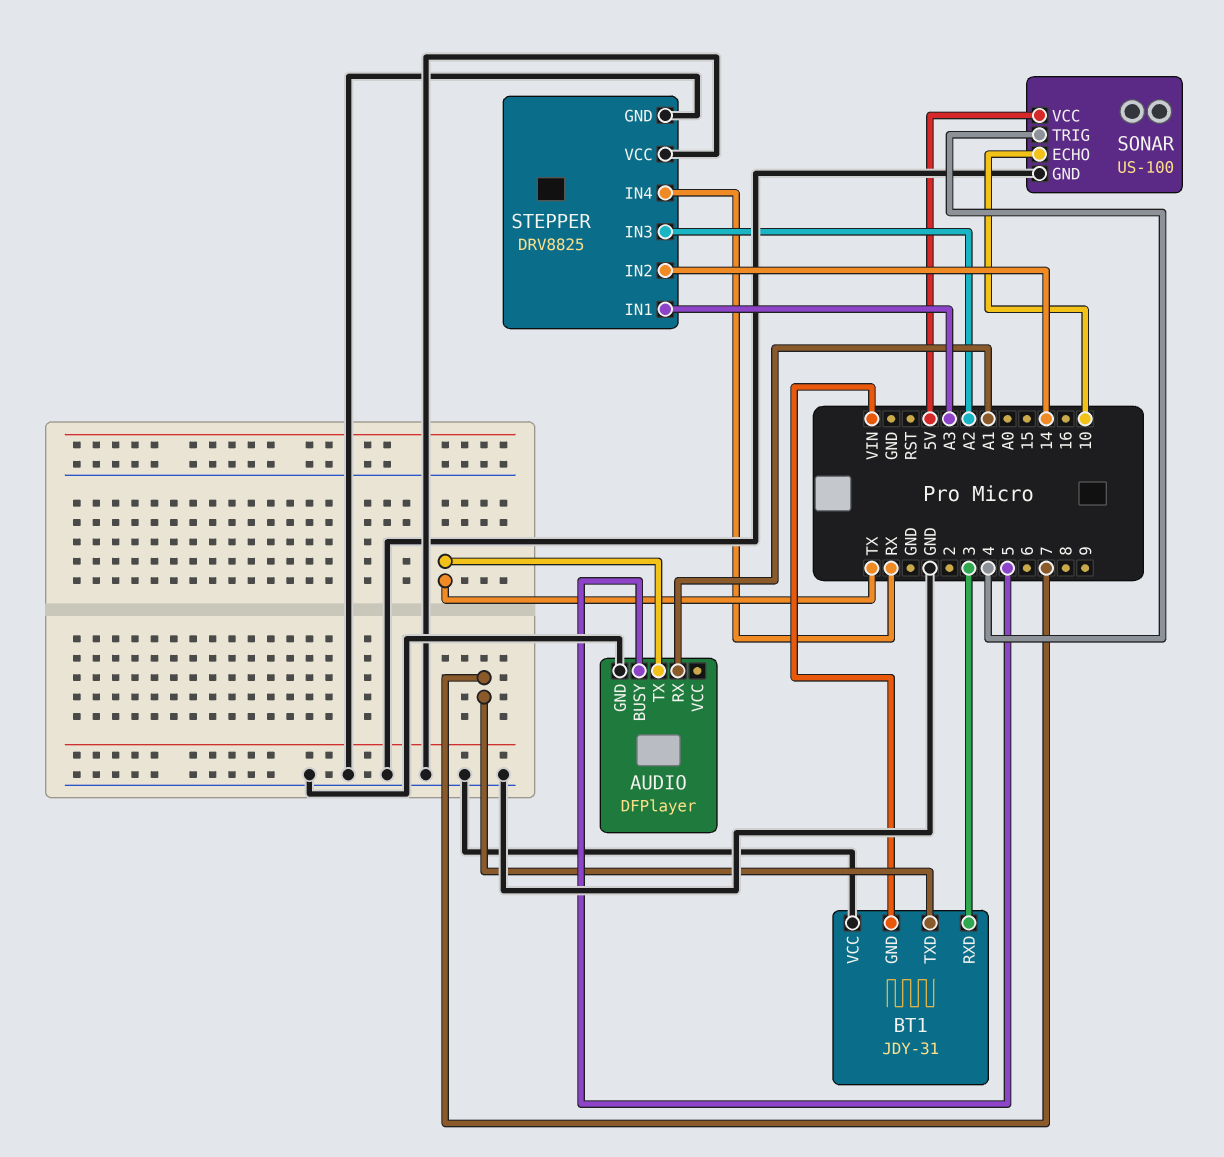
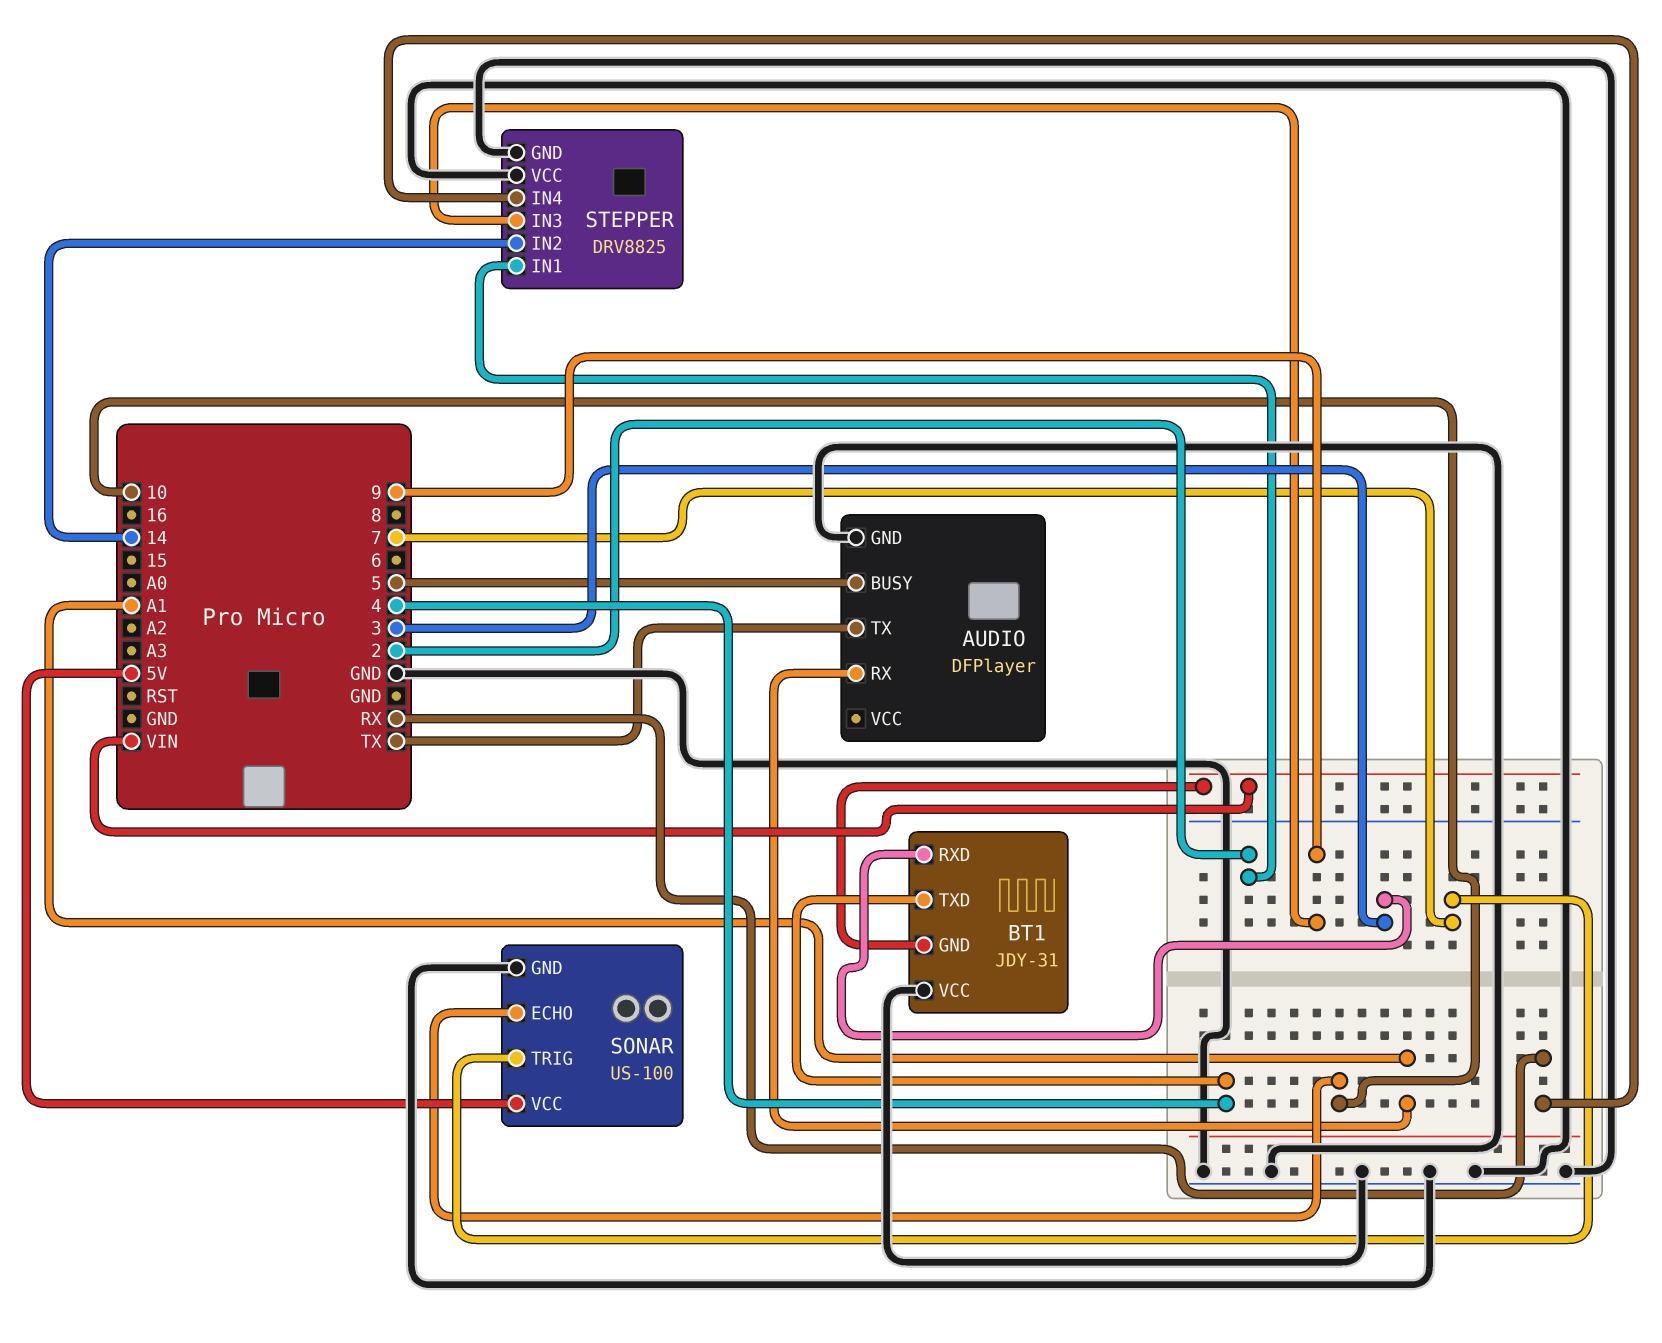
BT1 pin TXD: 7 -> 4
SONAR pin TRIG: 4 -> 7
STEPPER pin IN1: A3 -> 2
STEPPER pin IN3: A2 -> 9

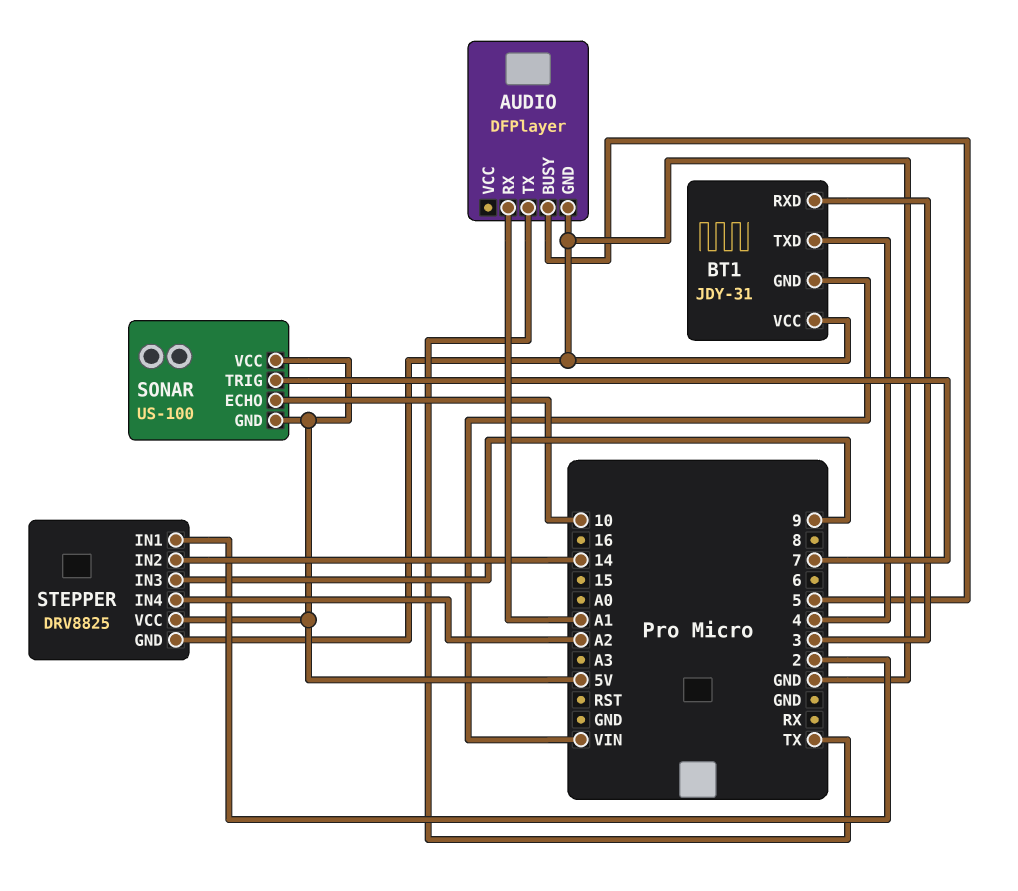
SONAR pin GND: GND -> 5V
STEPPER pin IN4: RX -> A2
STEPPER pin VCC: GND -> 5V

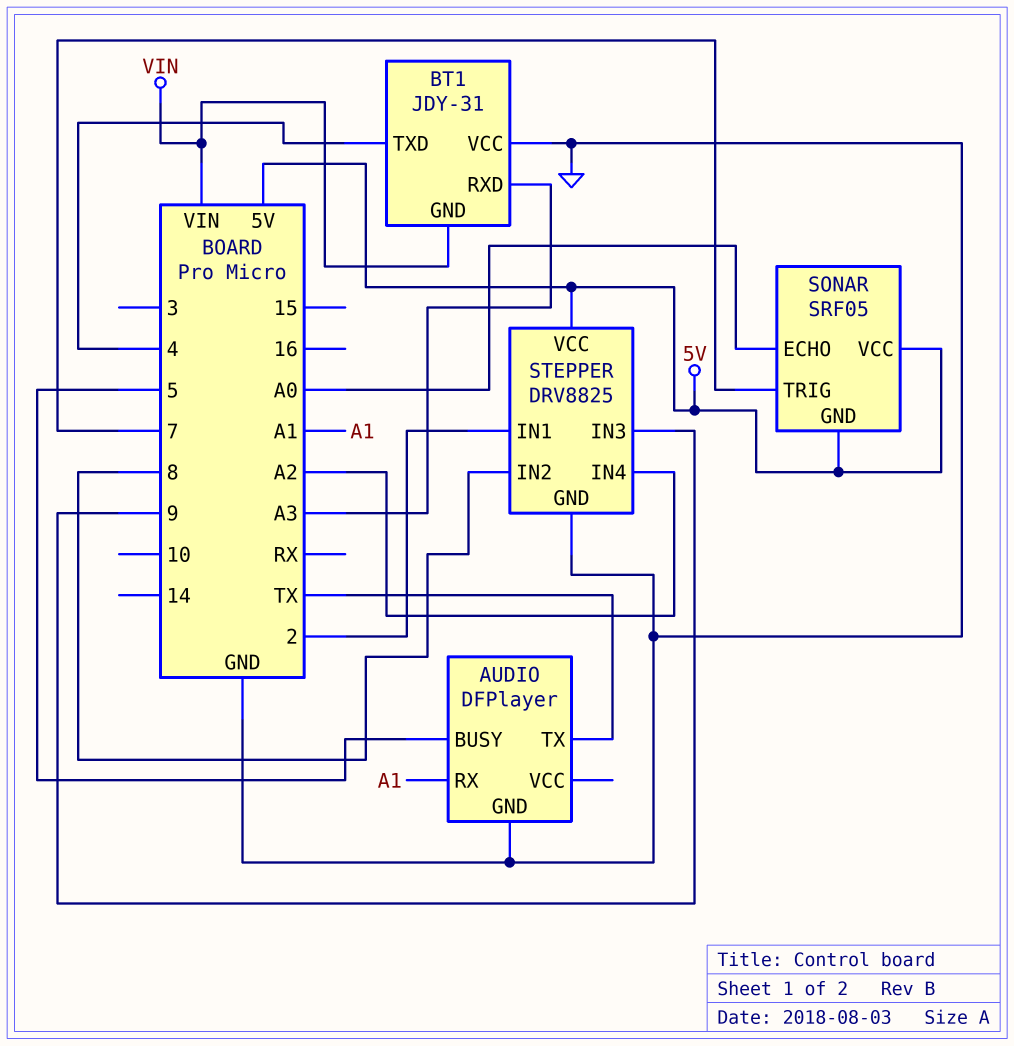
BT1 pin RXD: 3 -> A3
SONAR: US-100 -> SRF05
SONAR pin ECHO: 10 -> A0
STEPPER pin IN2: 14 -> 8

